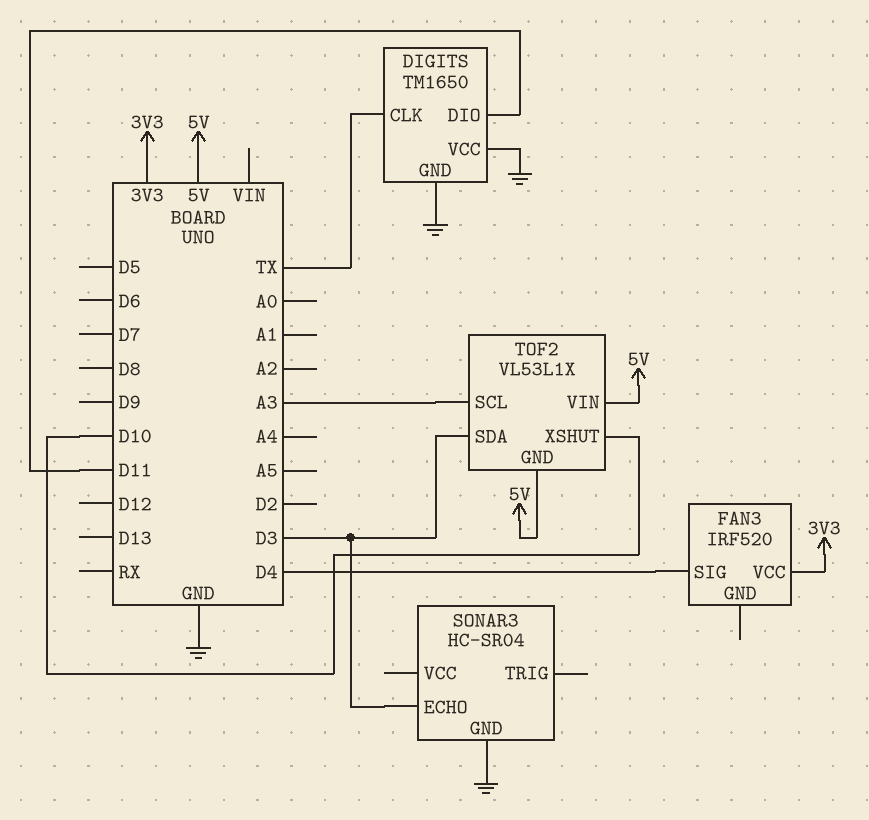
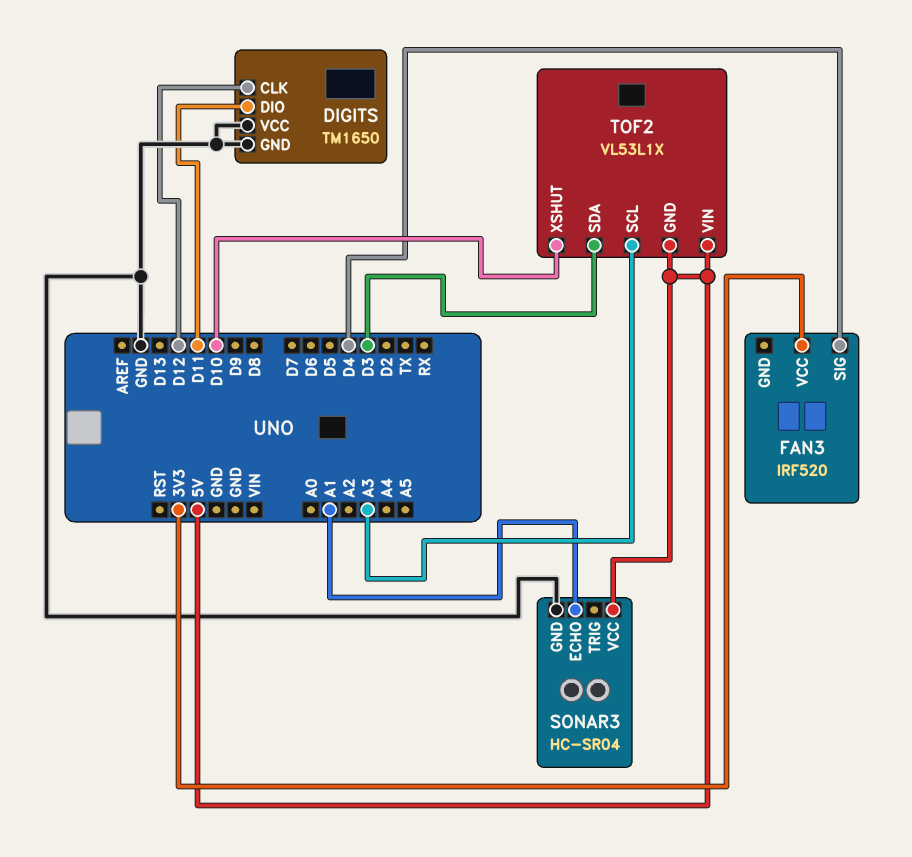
DIGITS pin CLK: TX -> D12
SONAR3 pin ECHO: D3 -> A1
SONAR3 pin VCC: none -> 5V

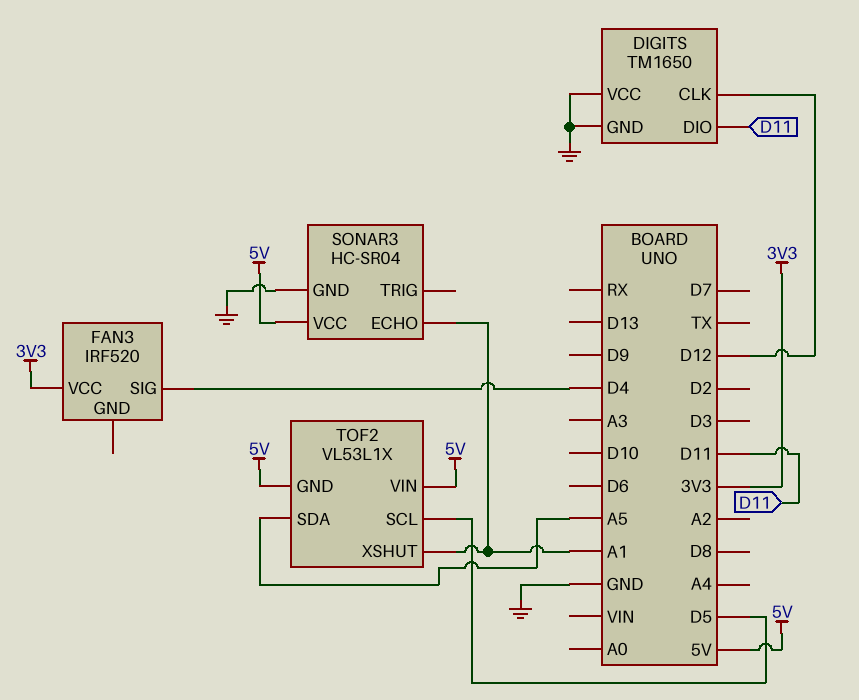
TOF2 pin SCL: A3 -> D5
TOF2 pin SDA: D3 -> A5
TOF2 pin XSHUT: D10 -> A1

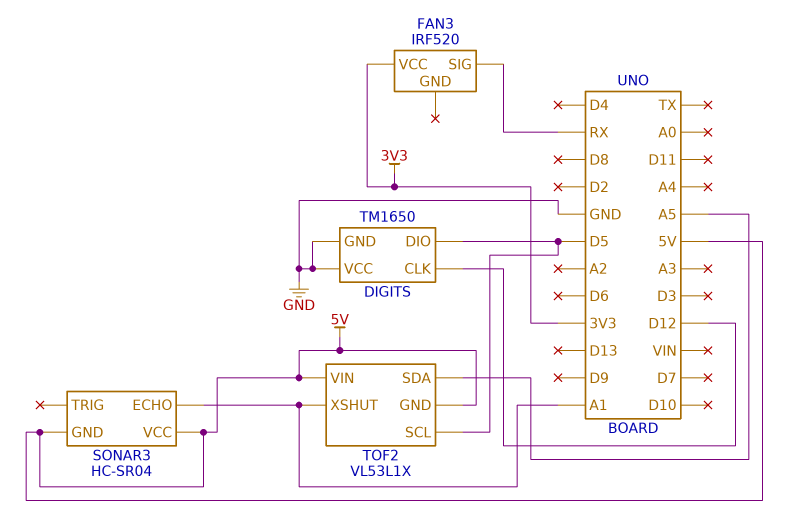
DIGITS pin DIO: D11 -> D5
FAN3 pin SIG: D4 -> RX
SONAR3 pin GND: GND -> 5V

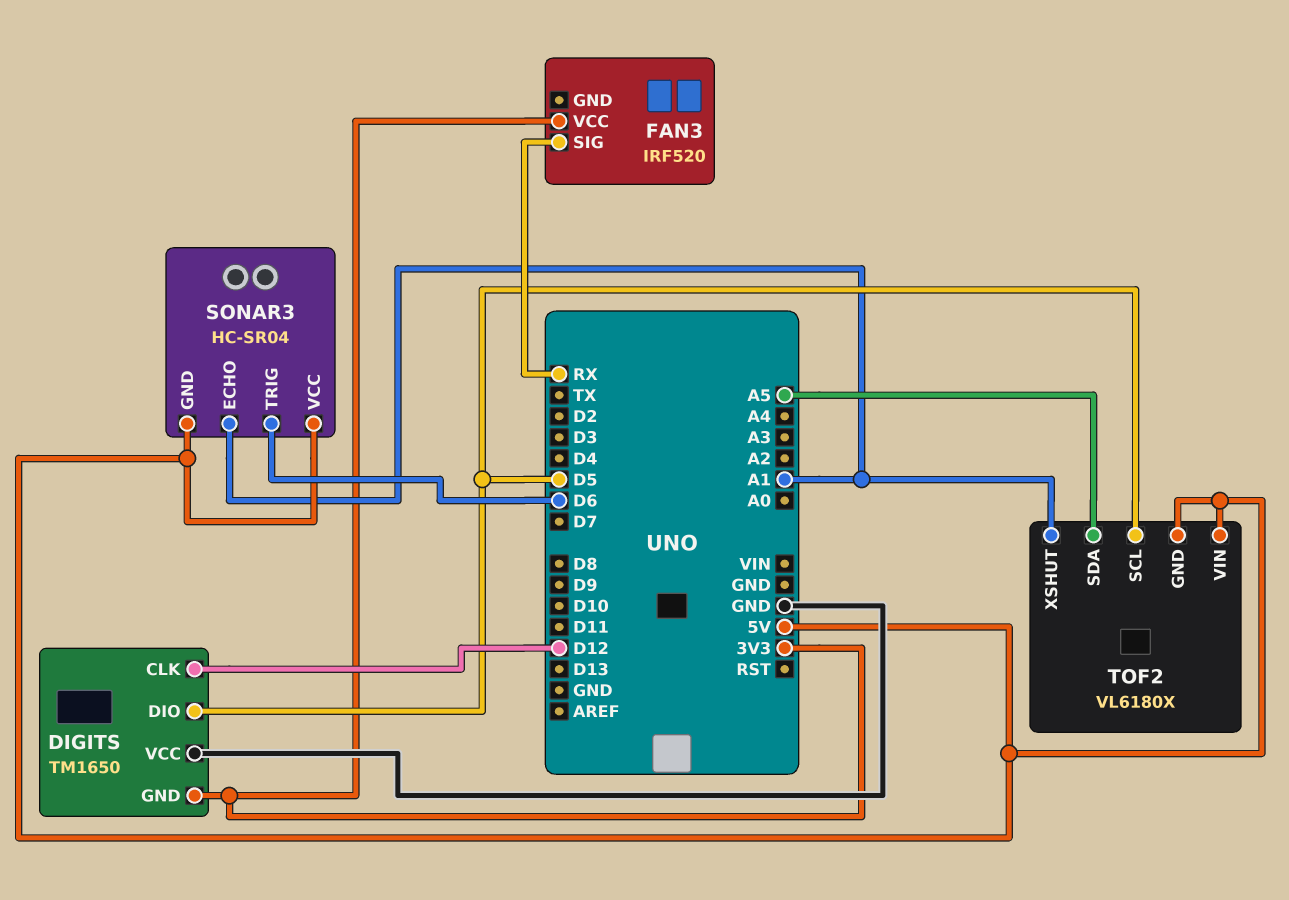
DIGITS pin GND: GND -> 3V3
SONAR3 pin TRIG: none -> D6
TOF2: VL53L1X -> VL6180X

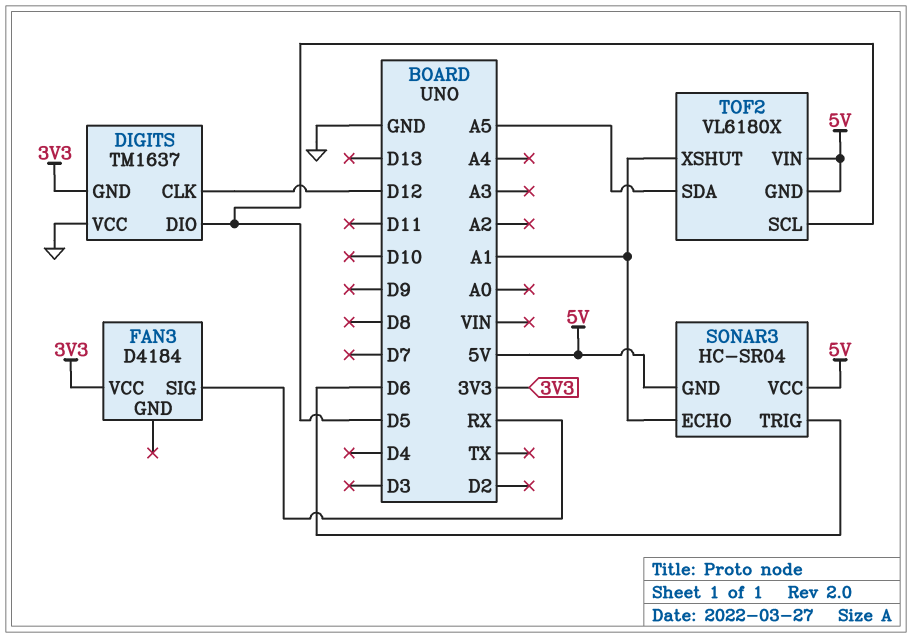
DIGITS: TM1650 -> TM1637
FAN3: IRF520 -> D4184

